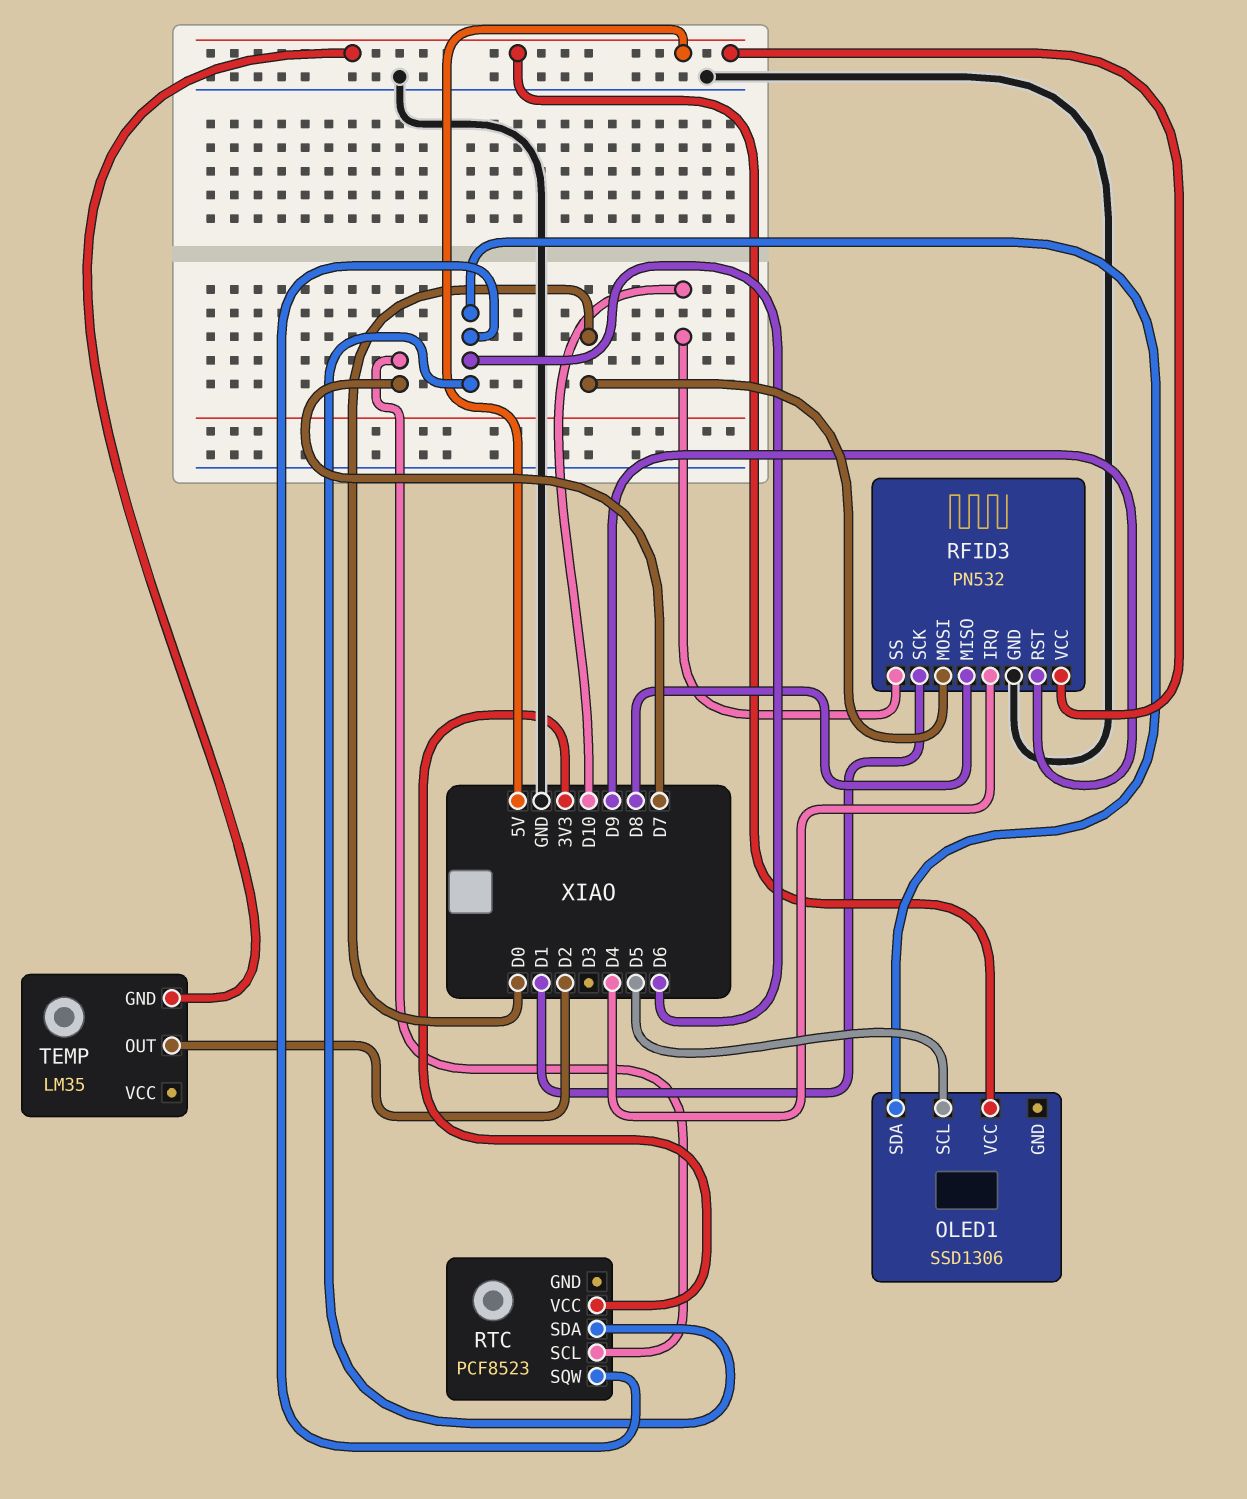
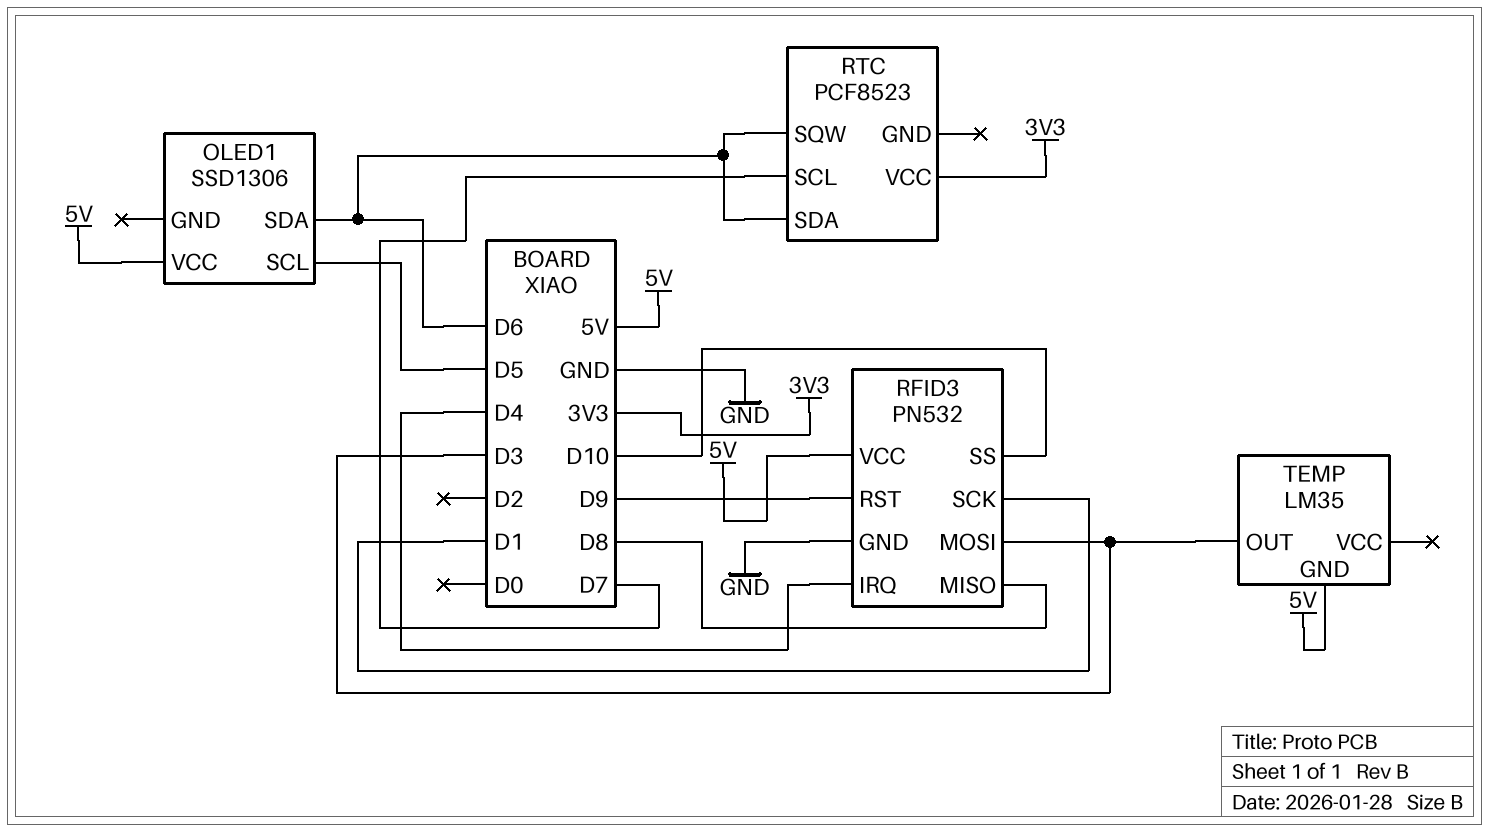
RFID3 pin MOSI: D0 -> D3
TEMP pin OUT: D2 -> D3

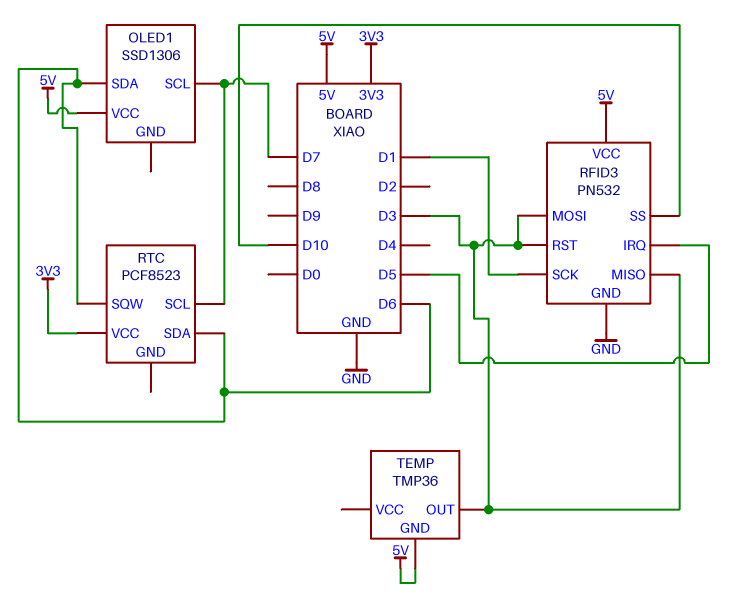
OLED1 pin SCL: D5 -> D7
RFID3 pin IRQ: D4 -> D5
RFID3 pin MISO: D8 -> D3
RFID3 pin RST: D9 -> D3
TEMP: LM35 -> TMP36

